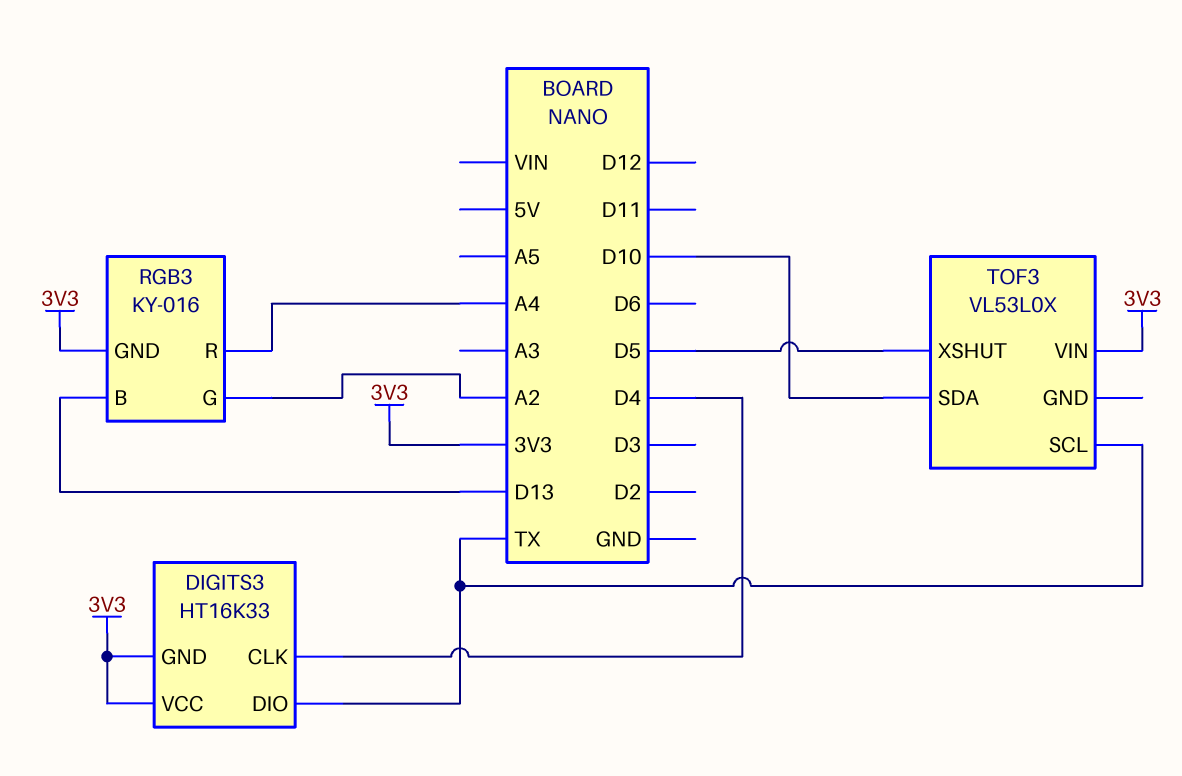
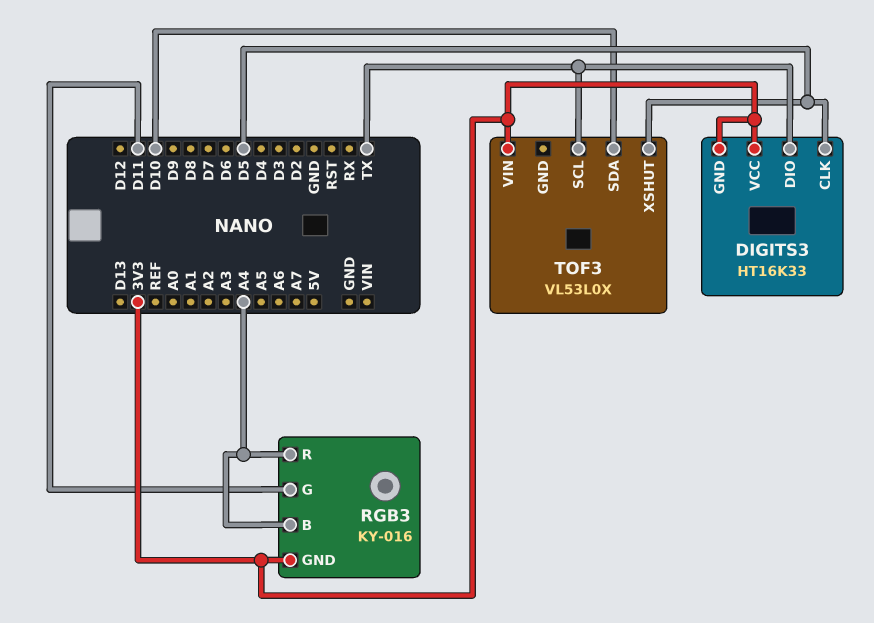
DIGITS3 pin CLK: D4 -> D5
RGB3 pin B: D13 -> A4
RGB3 pin G: A2 -> D11

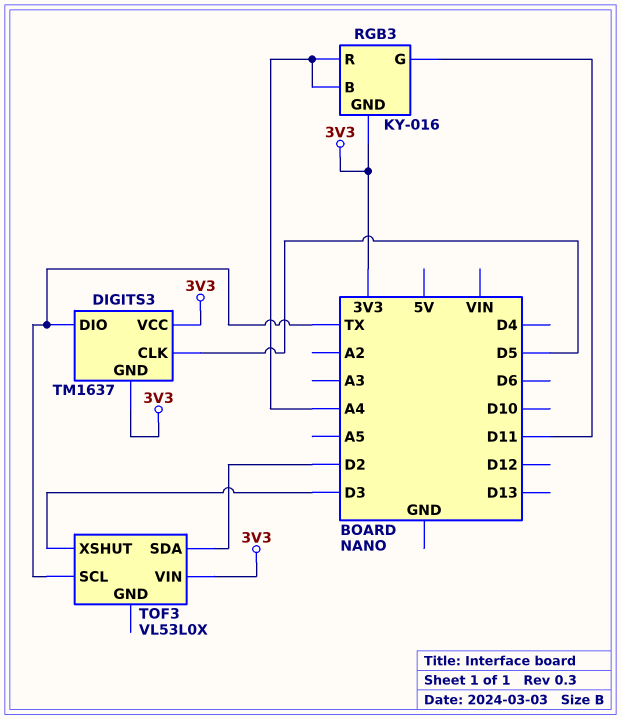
DIGITS3: HT16K33 -> TM1637
TOF3 pin SDA: D10 -> D2
TOF3 pin XSHUT: D5 -> D3

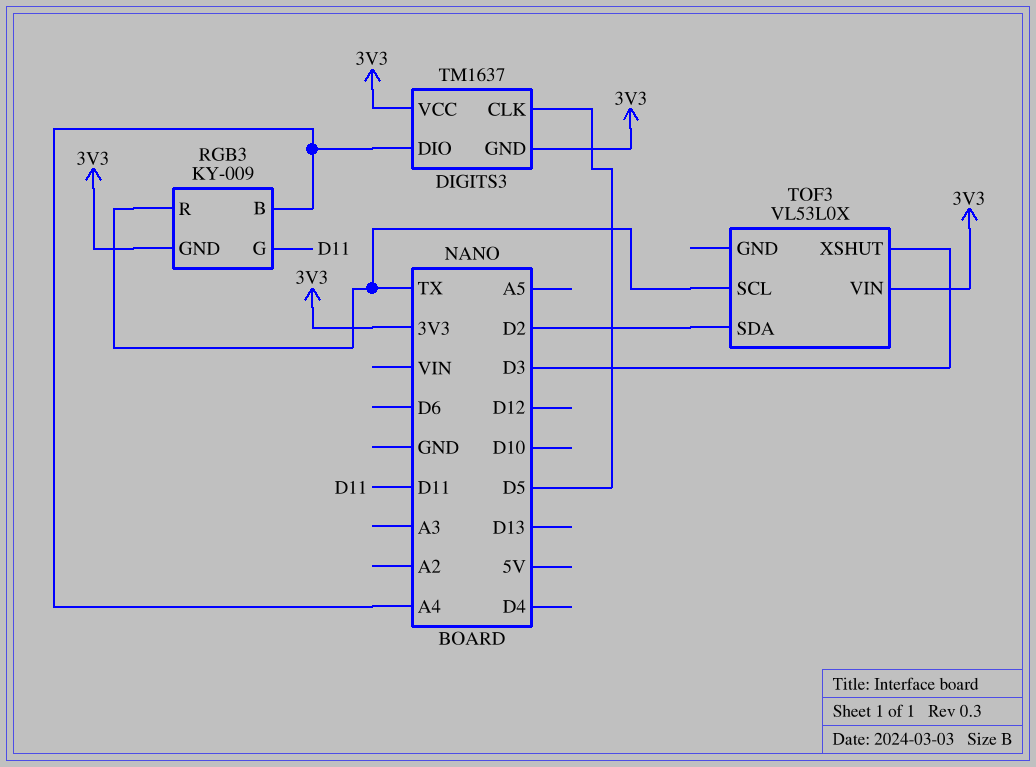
DIGITS3 pin DIO: TX -> A4
RGB3: KY-016 -> KY-009
RGB3 pin R: A4 -> TX

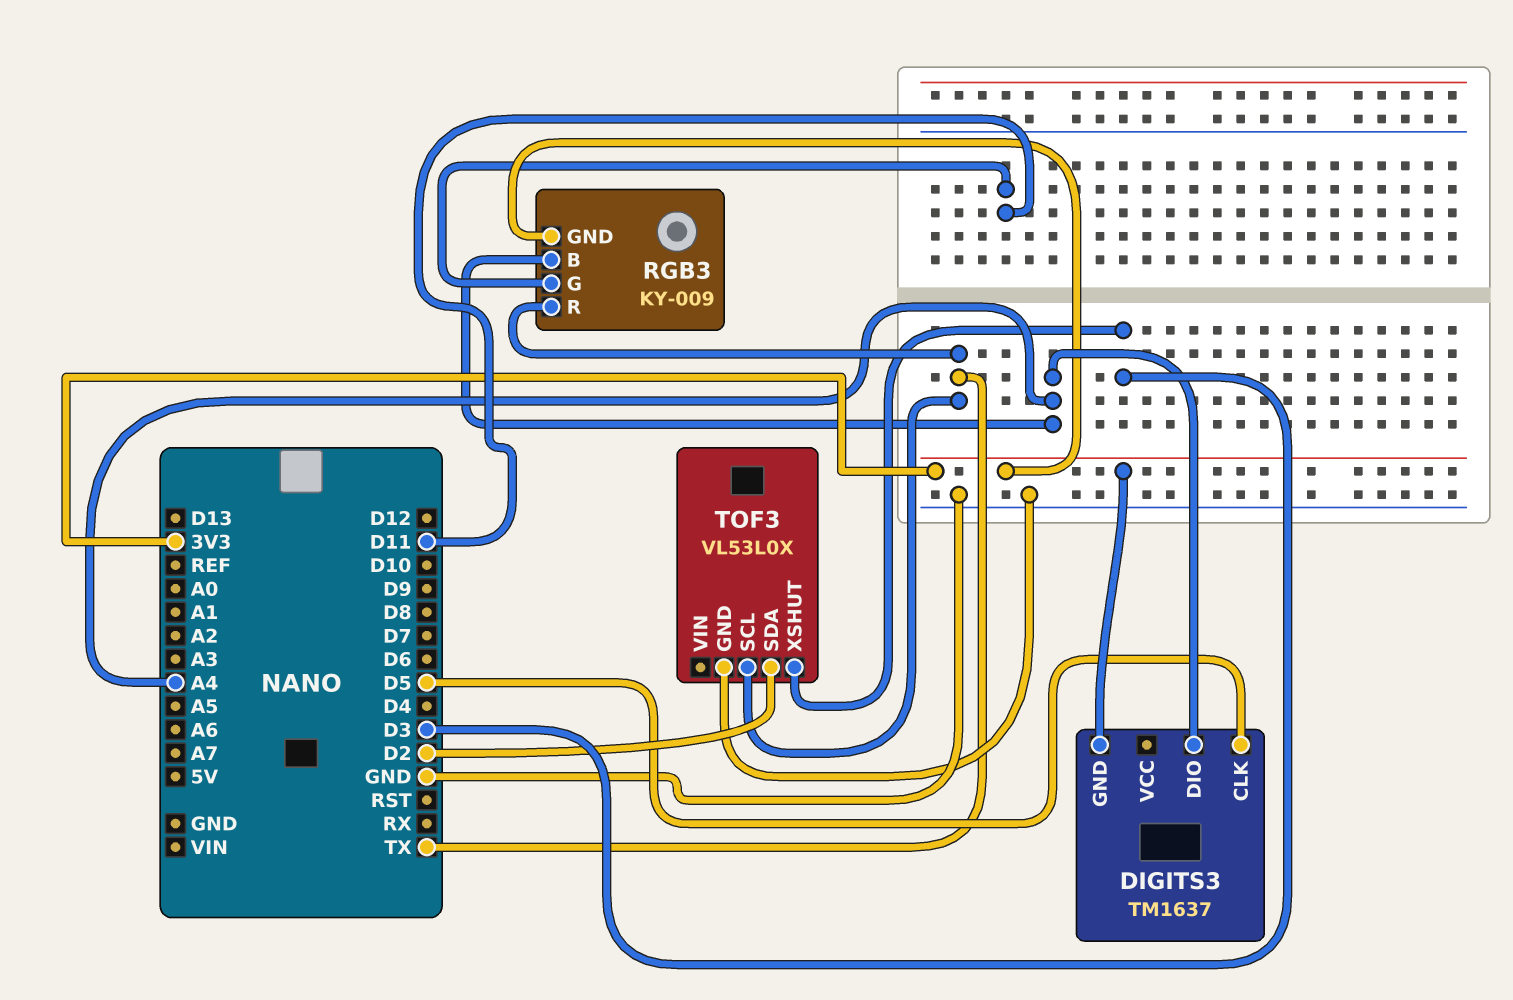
DIGITS3 pin VCC: 3V3 -> none
TOF3 pin GND: none -> GND
TOF3 pin VIN: 3V3 -> none

